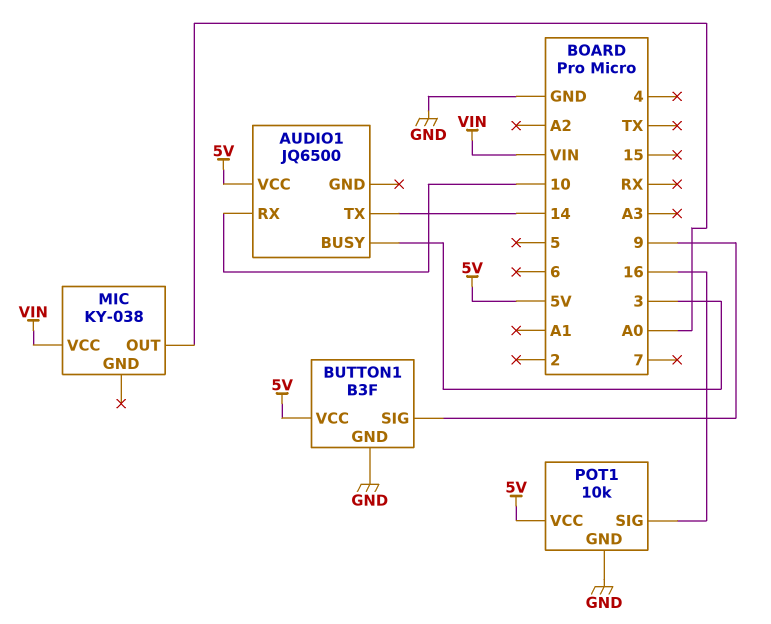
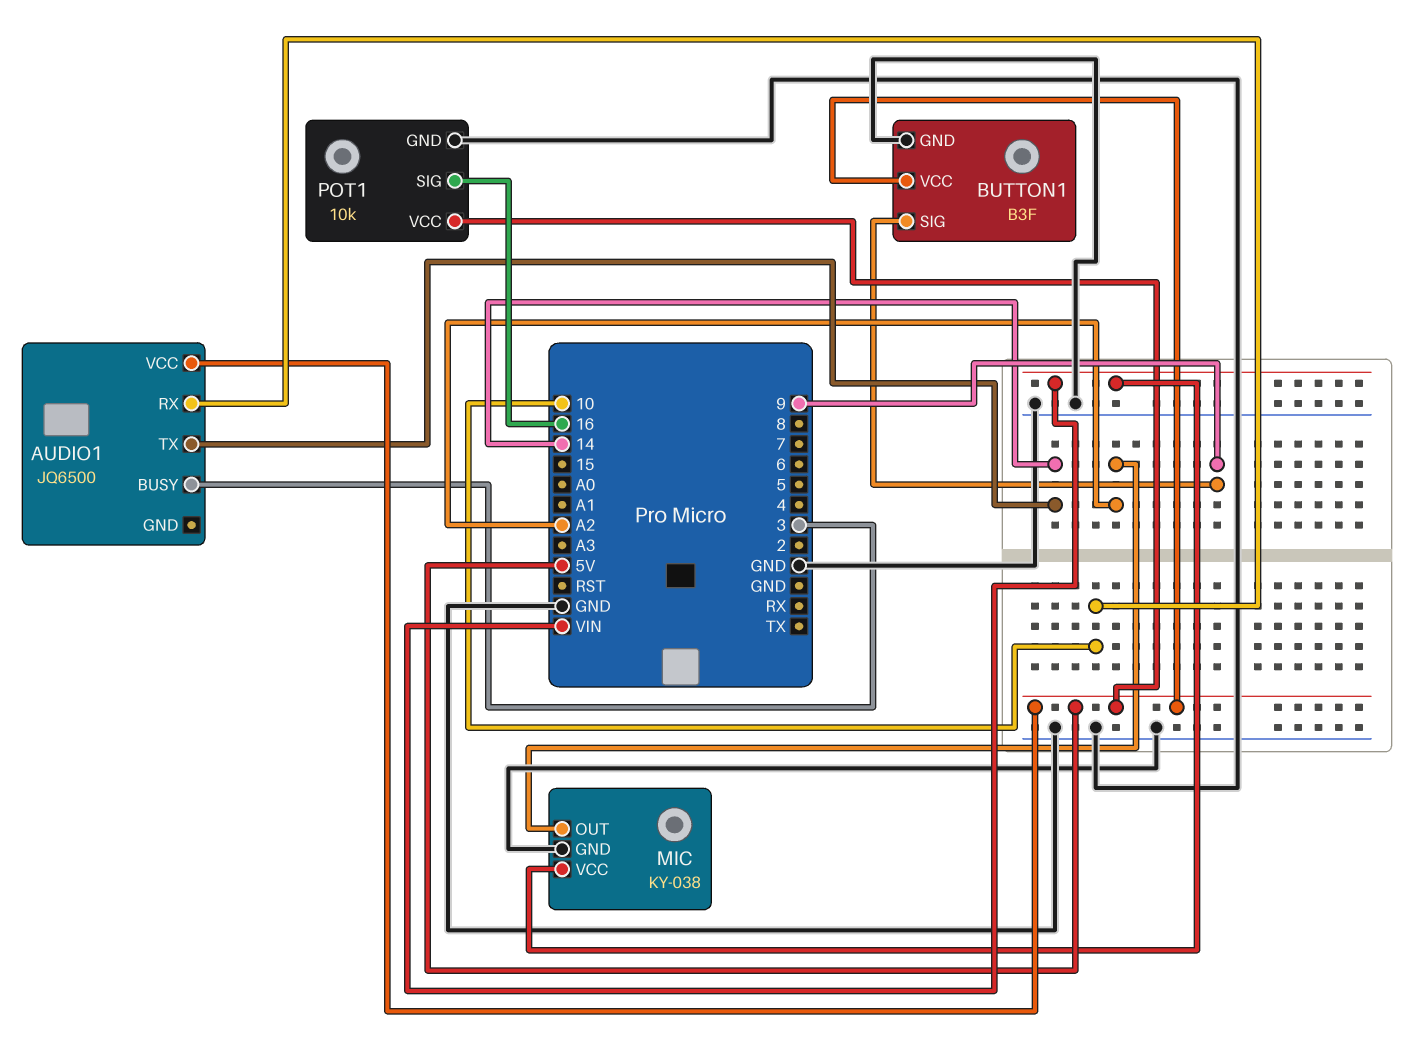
MIC pin GND: none -> GND
MIC pin OUT: A0 -> A2

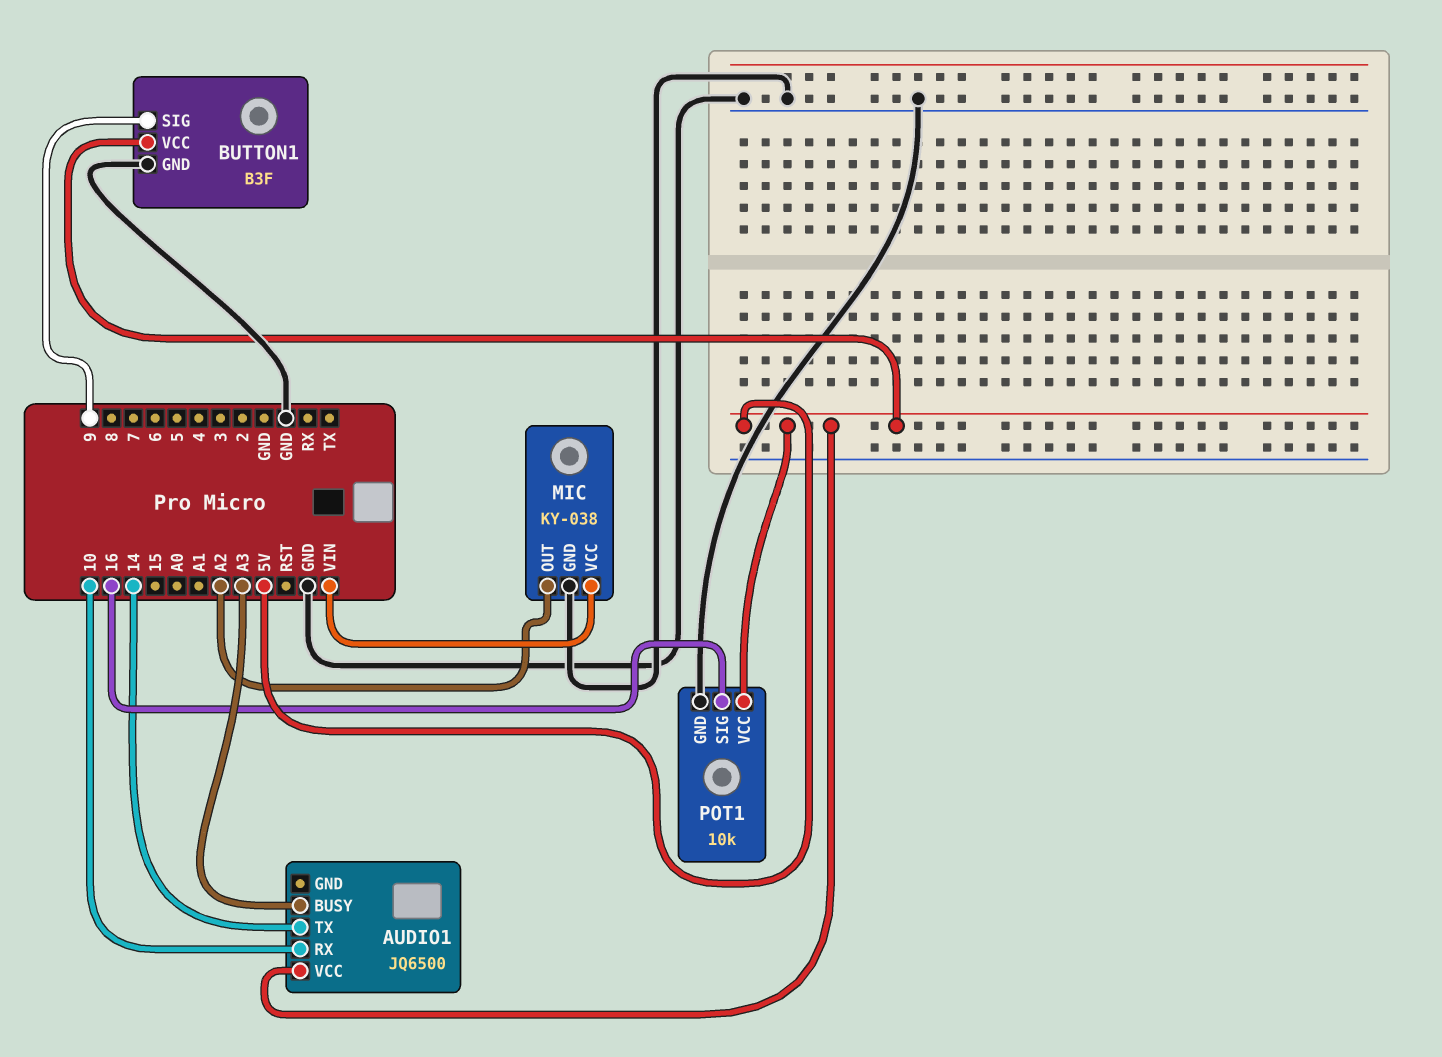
AUDIO1 pin BUSY: 3 -> A3

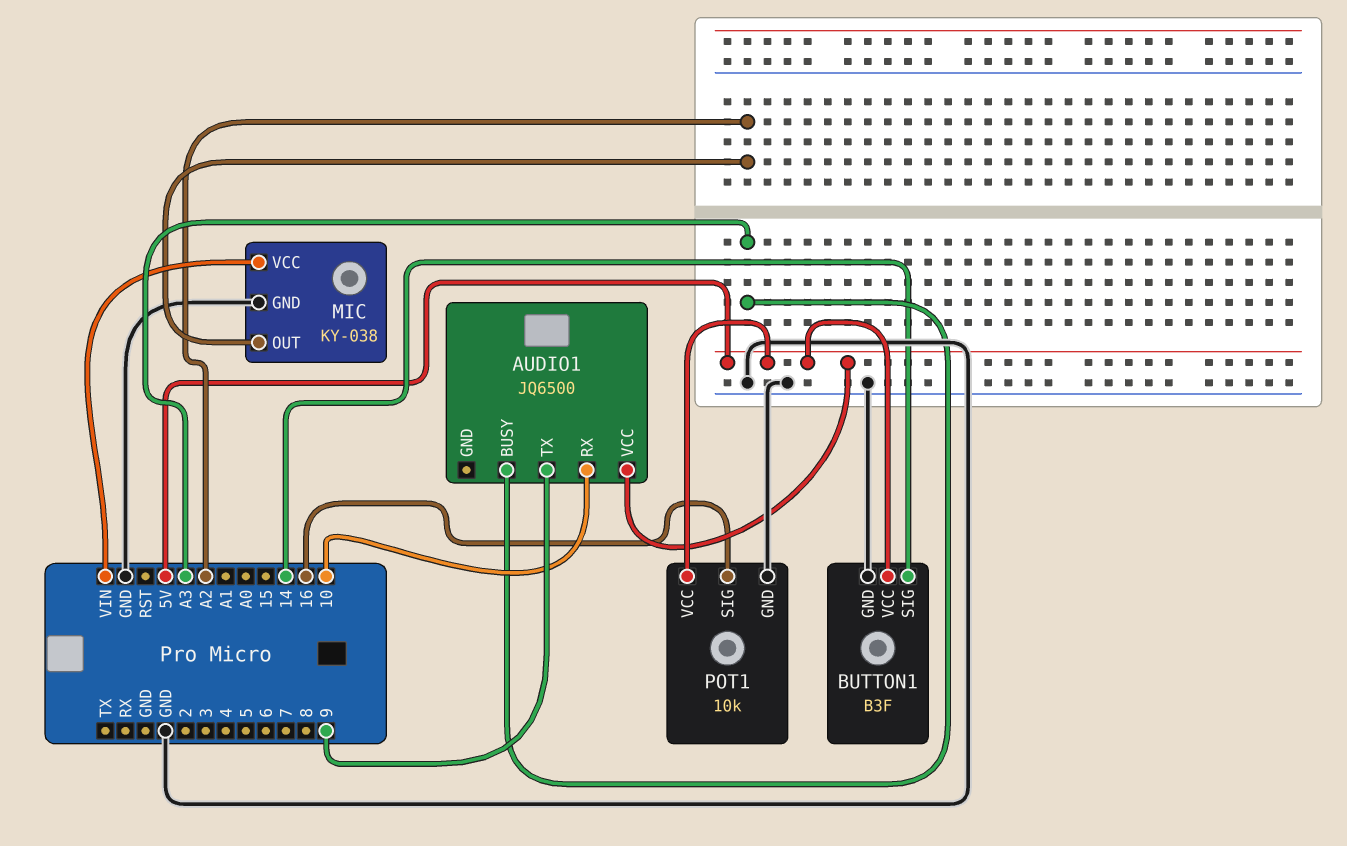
AUDIO1 pin TX: 14 -> 9
BUTTON1 pin SIG: 9 -> 14

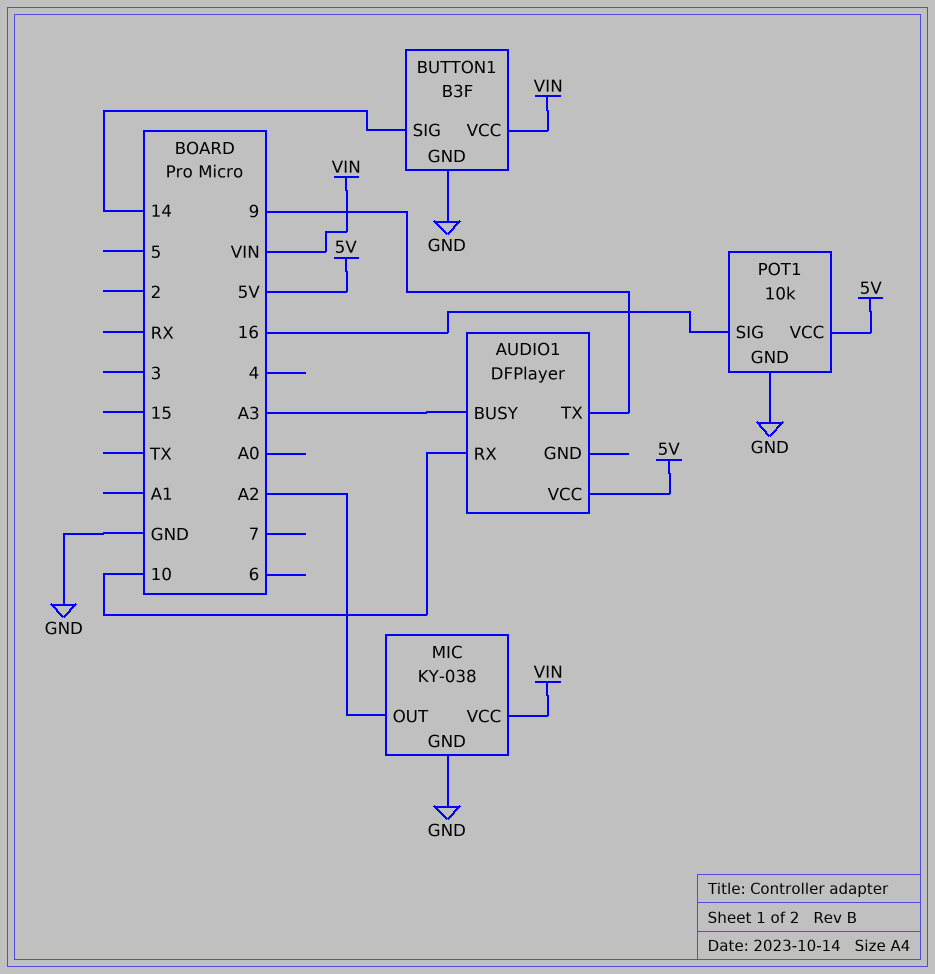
AUDIO1: JQ6500 -> DFPlayer
BUTTON1 pin VCC: 5V -> VIN

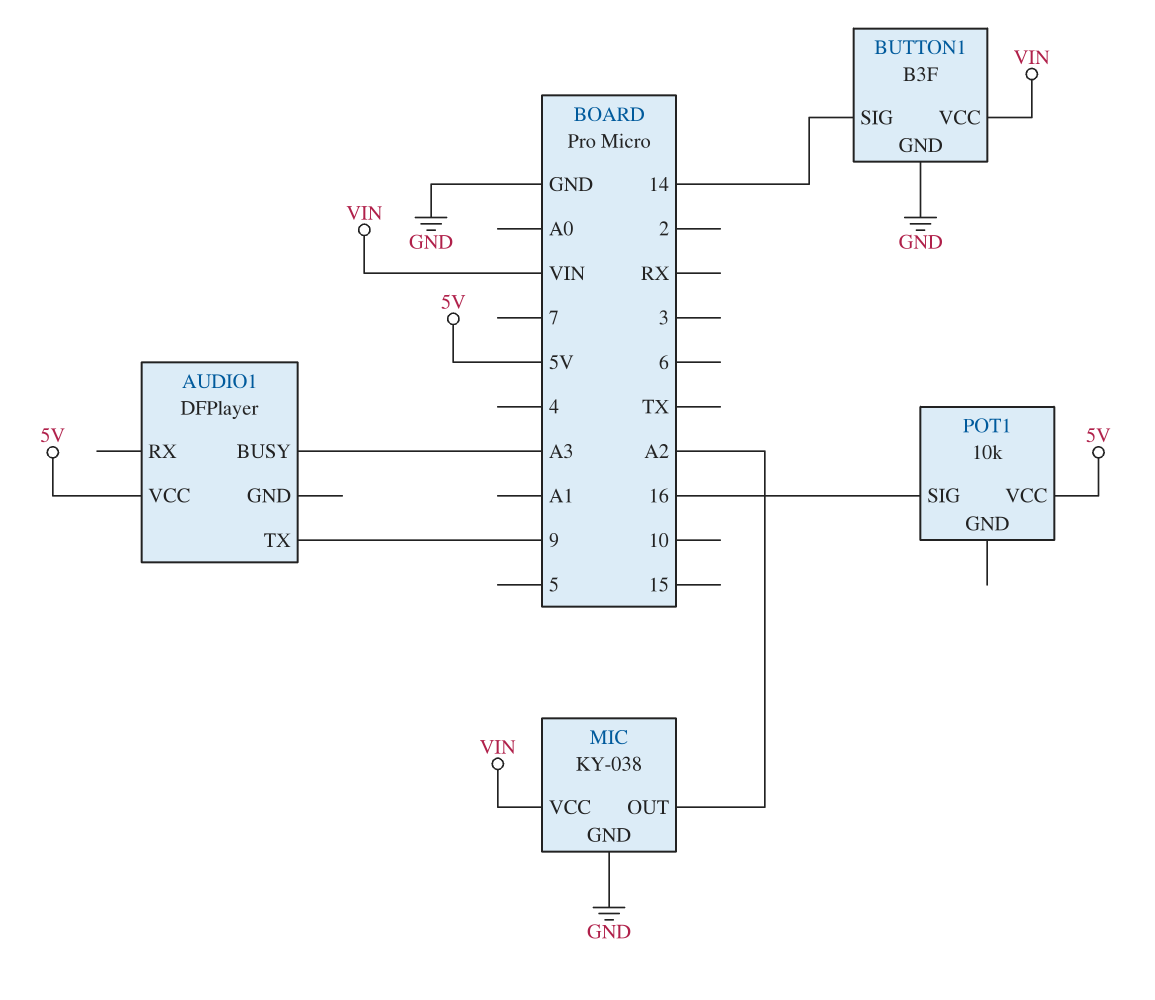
AUDIO1 pin RX: 10 -> none
POT1 pin GND: GND -> none

